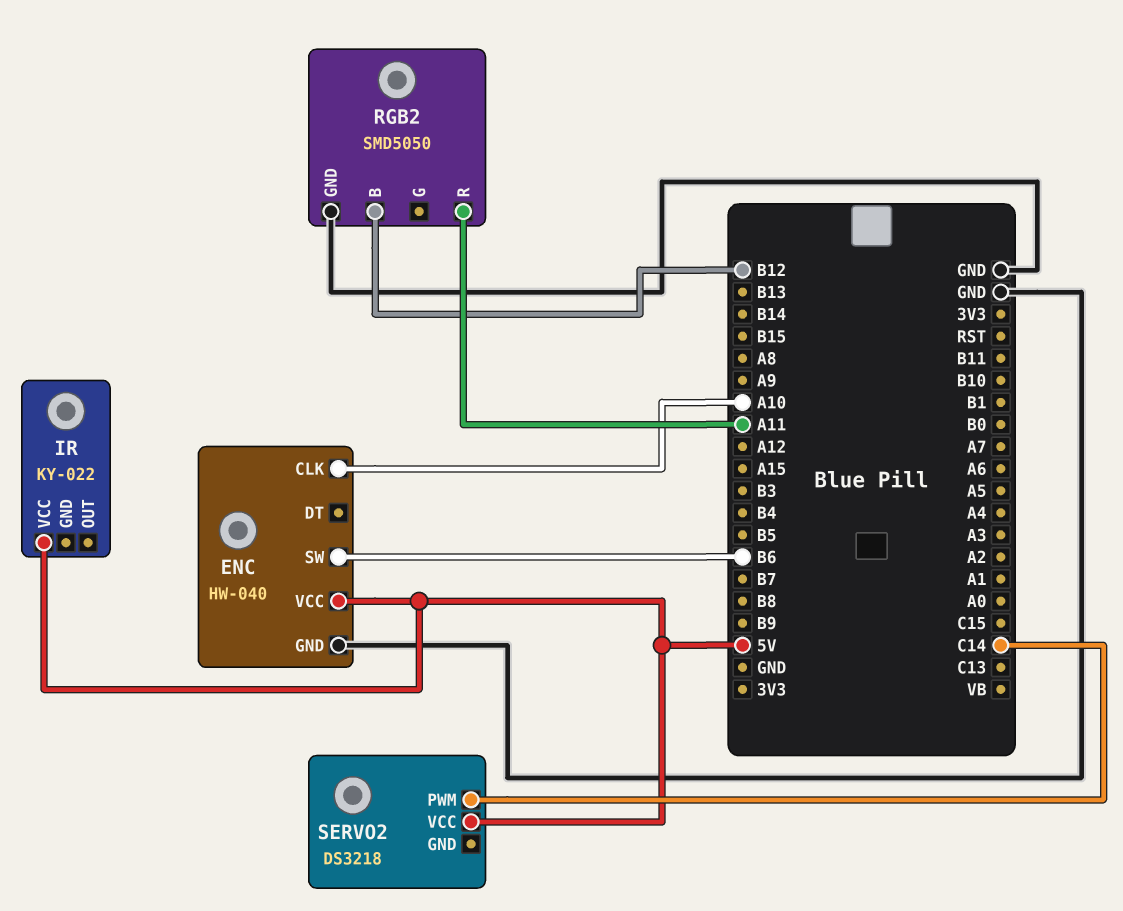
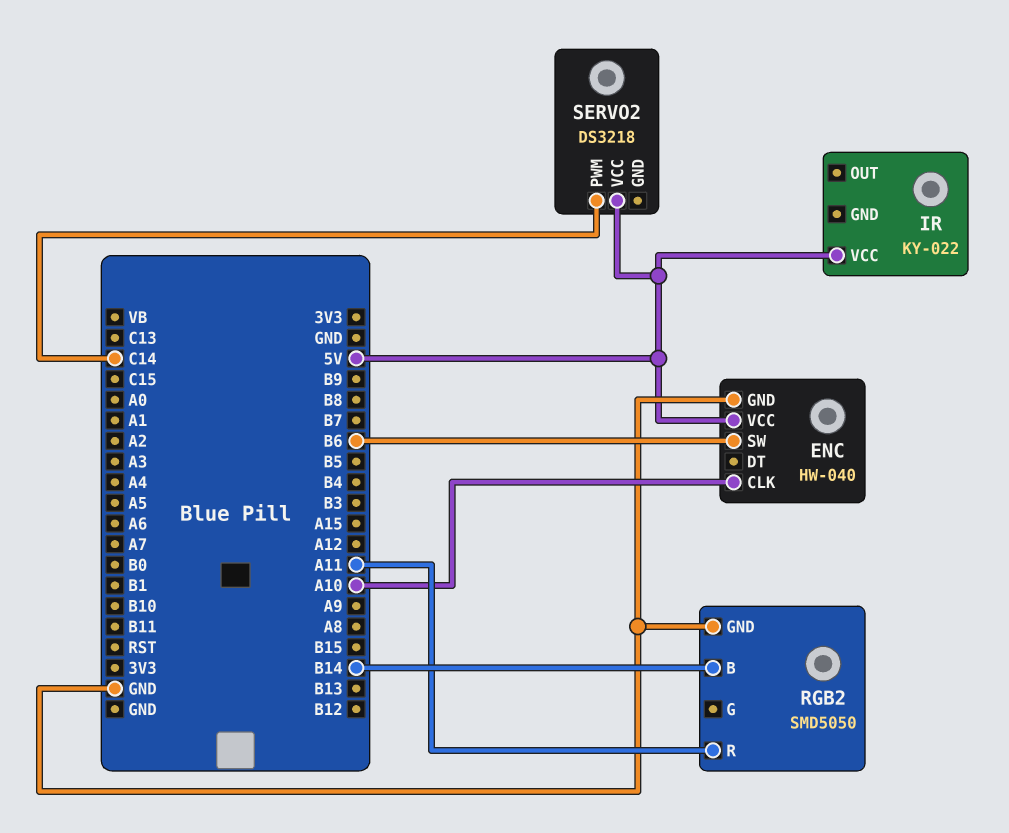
RGB2 pin B: B12 -> B14

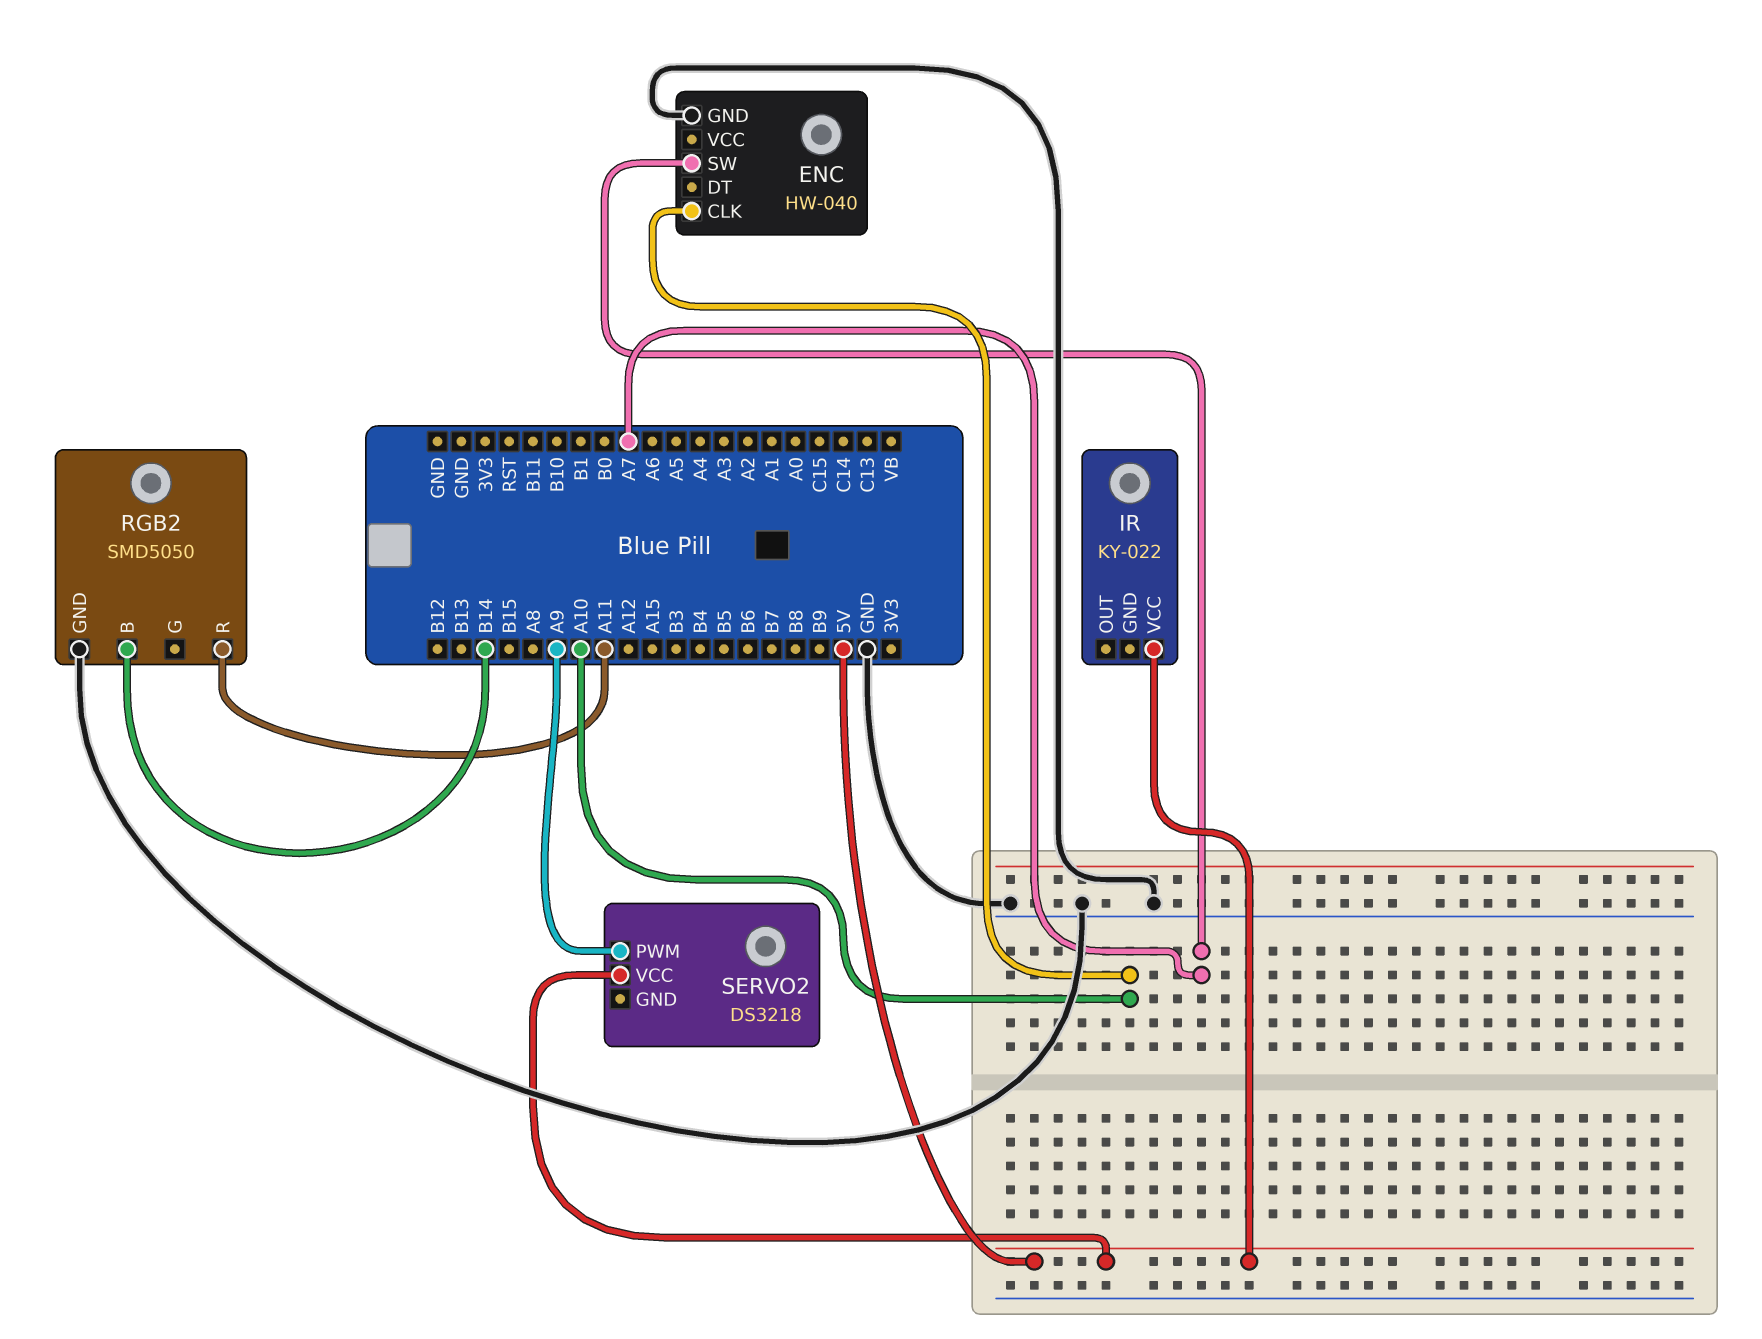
ENC pin SW: B6 -> A7
ENC pin VCC: 5V -> none
SERVO2 pin PWM: C14 -> A9

